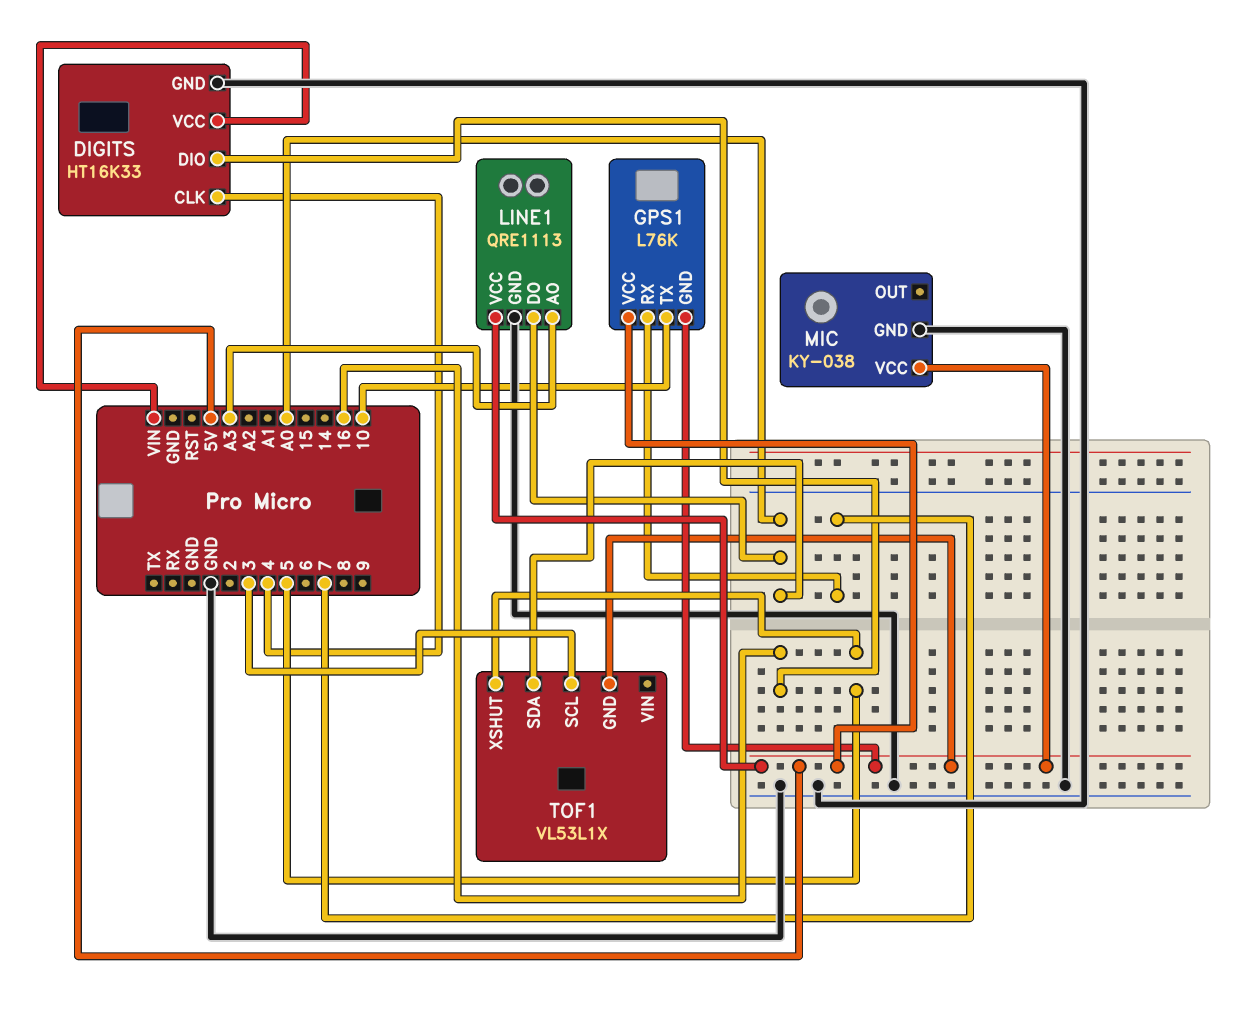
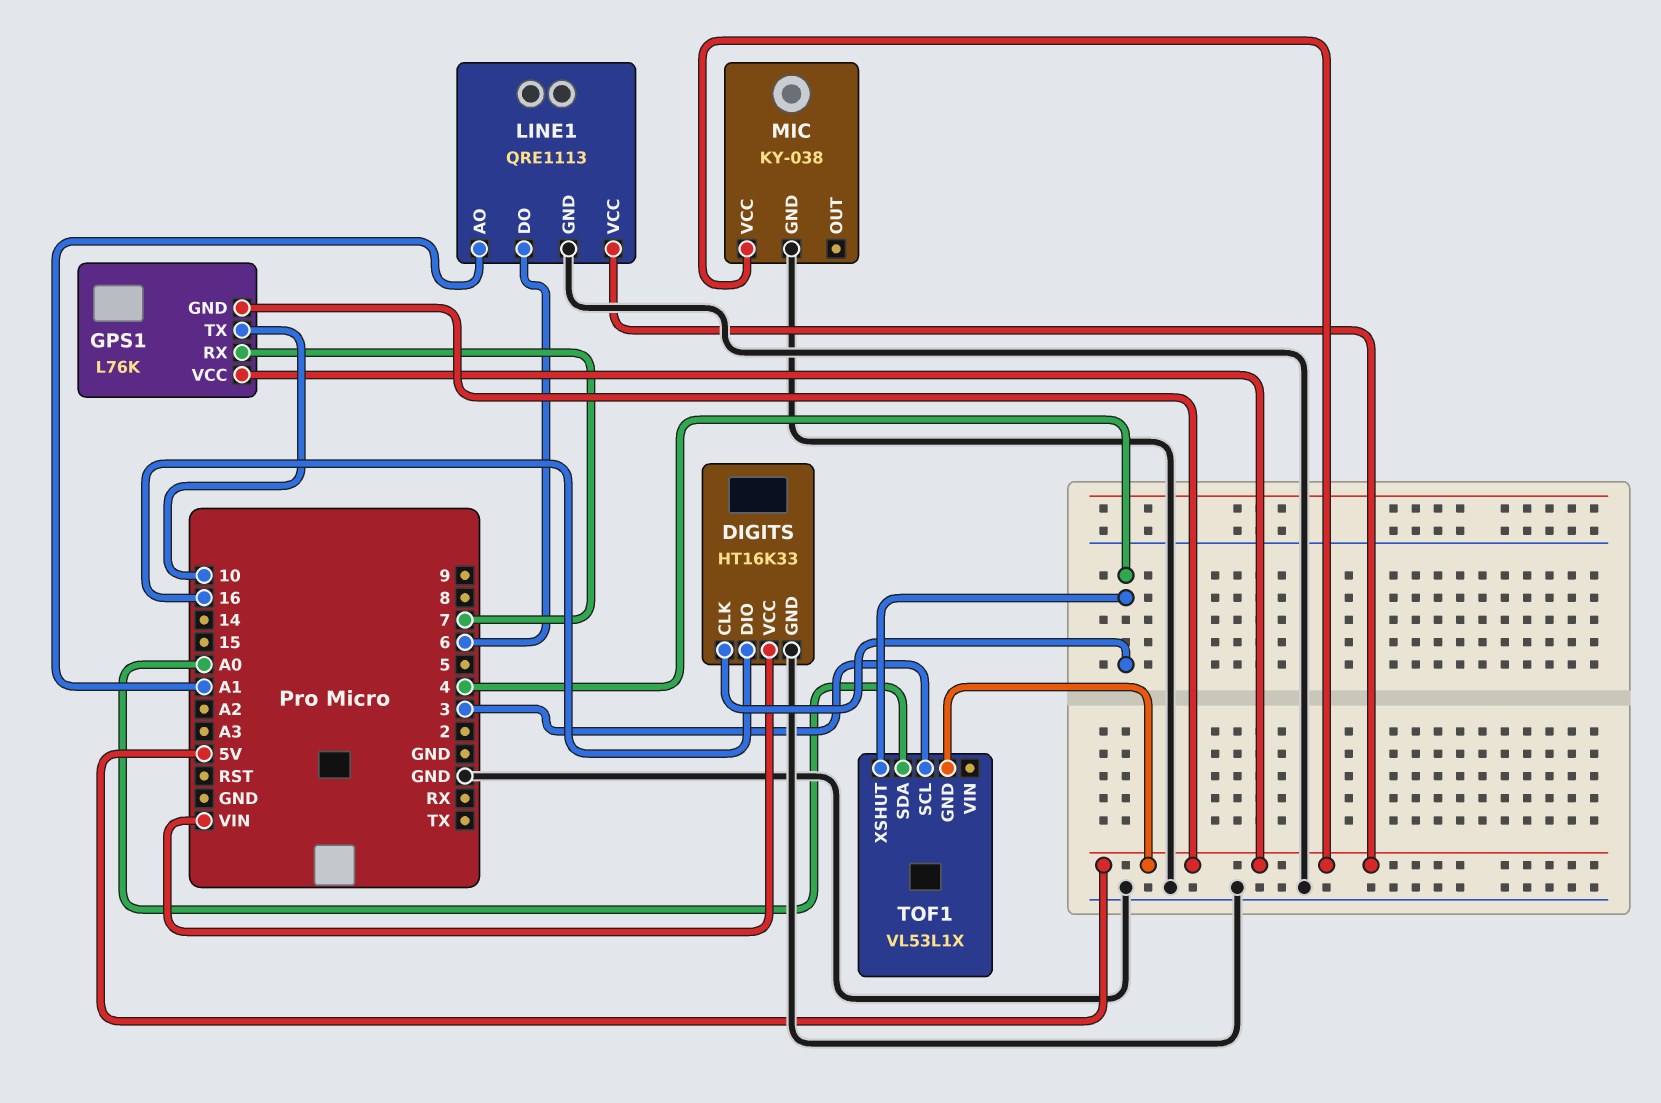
LINE1 pin AO: A3 -> A1
LINE1 pin DO: A0 -> 6
TOF1 pin XSHUT: 5 -> 4

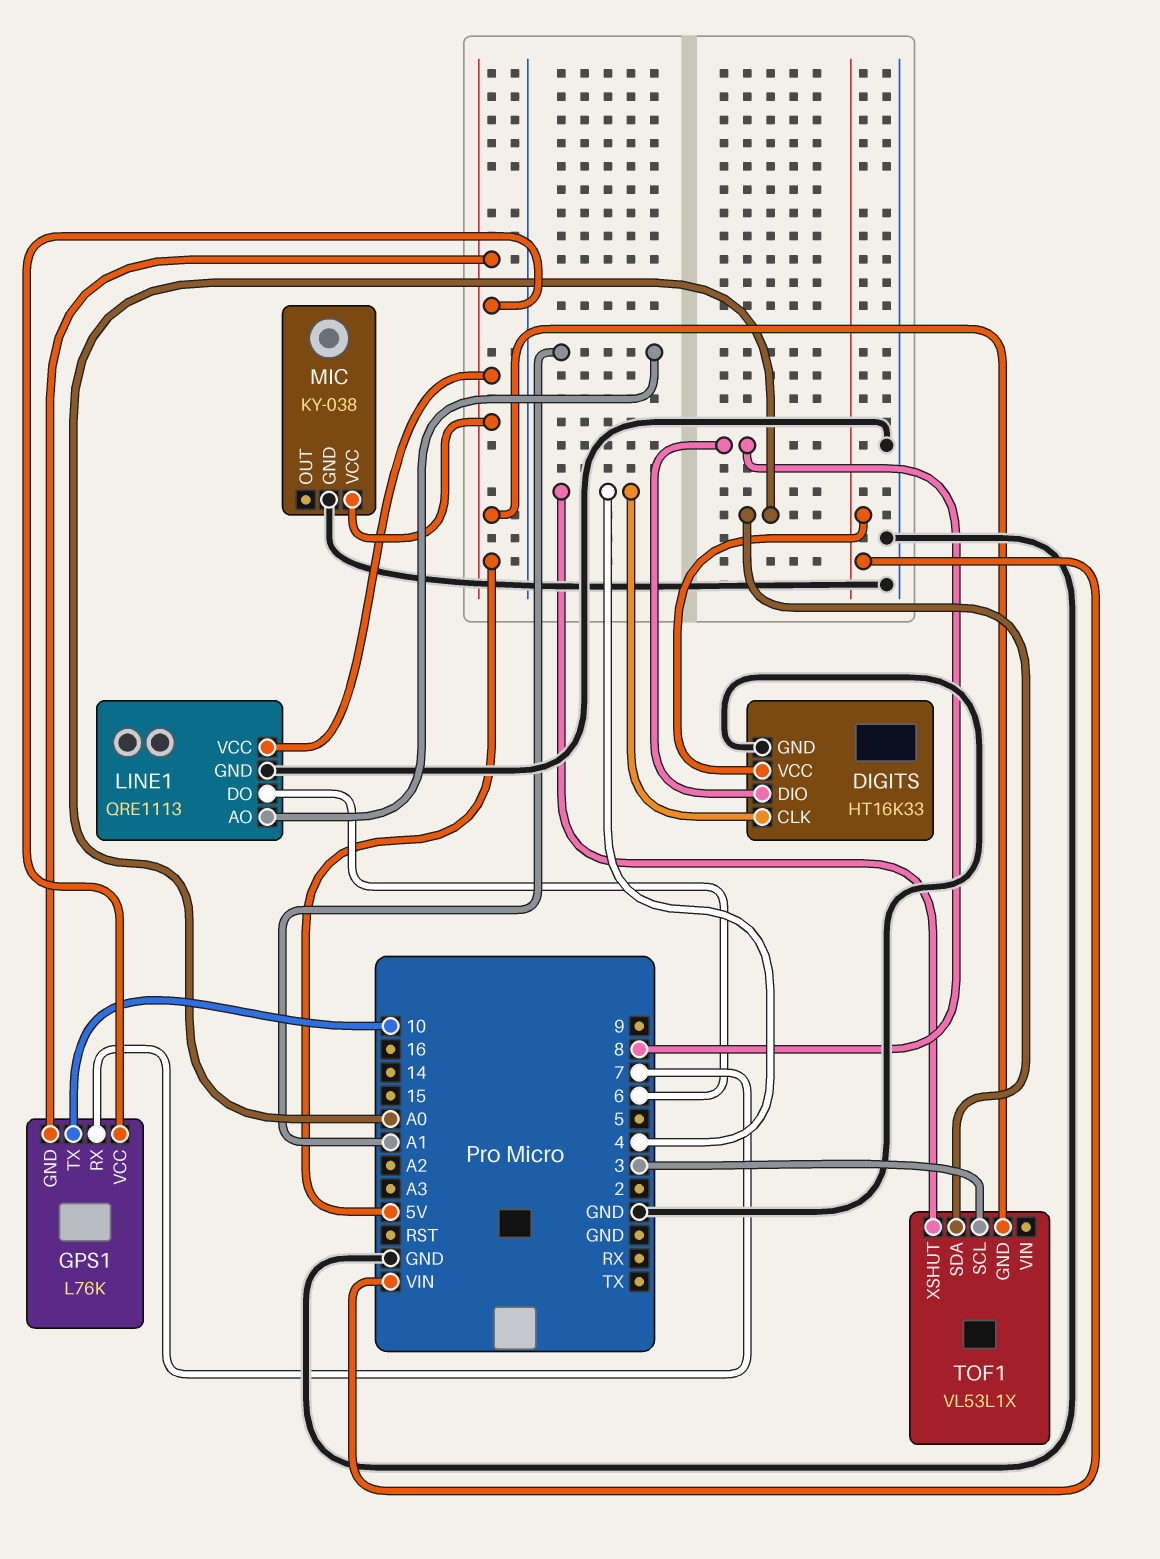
DIGITS pin DIO: 16 -> 8

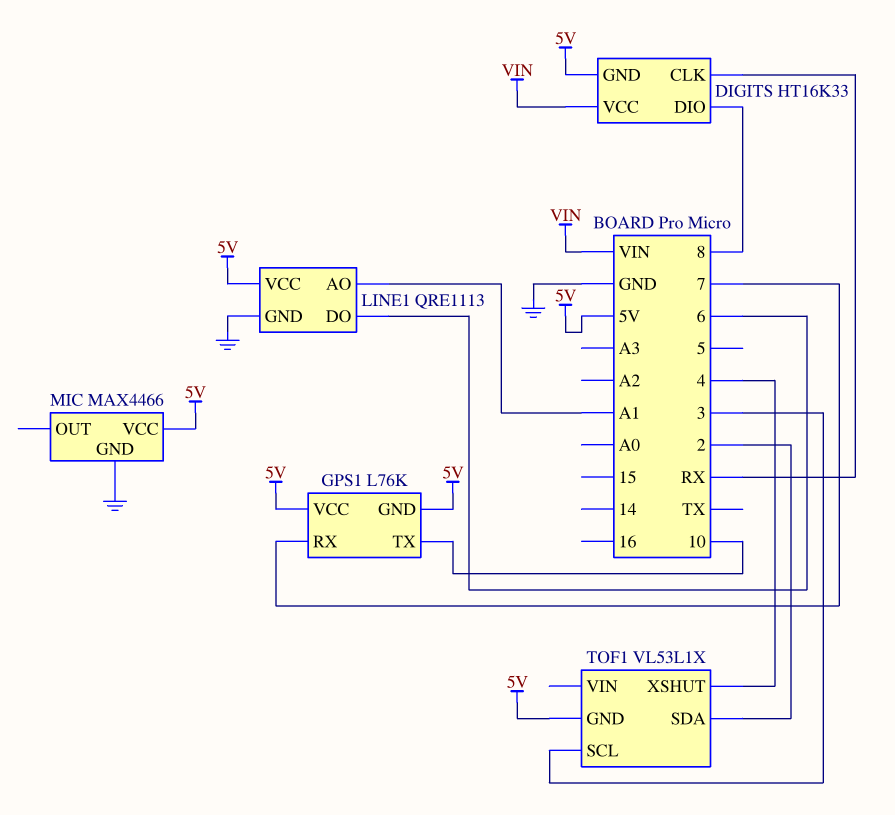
DIGITS pin CLK: 4 -> RX
DIGITS pin GND: GND -> 5V
MIC: KY-038 -> MAX4466
TOF1 pin SDA: A0 -> 2

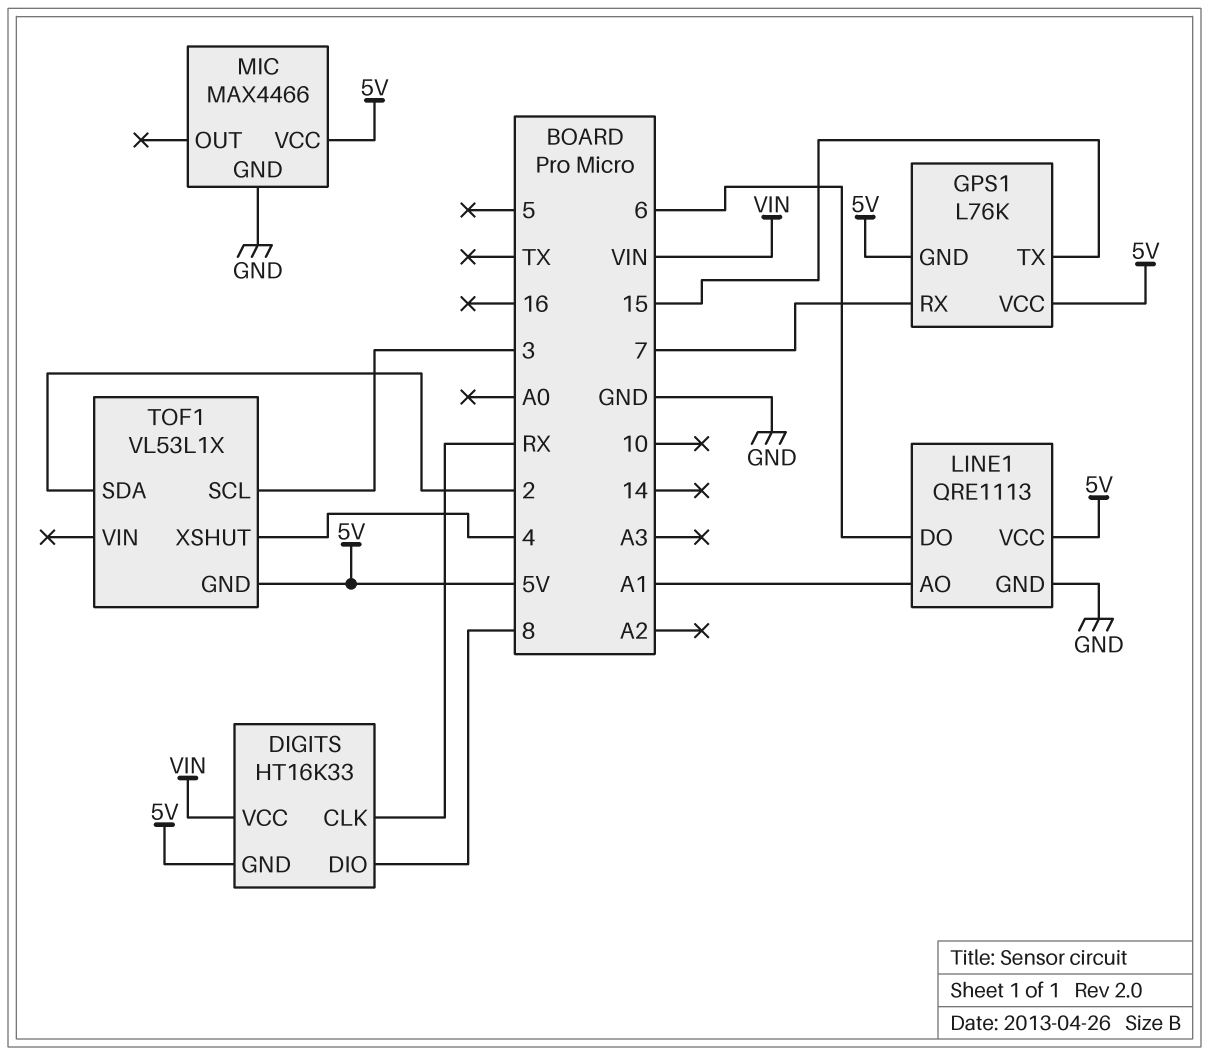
GPS1 pin TX: 10 -> 15

